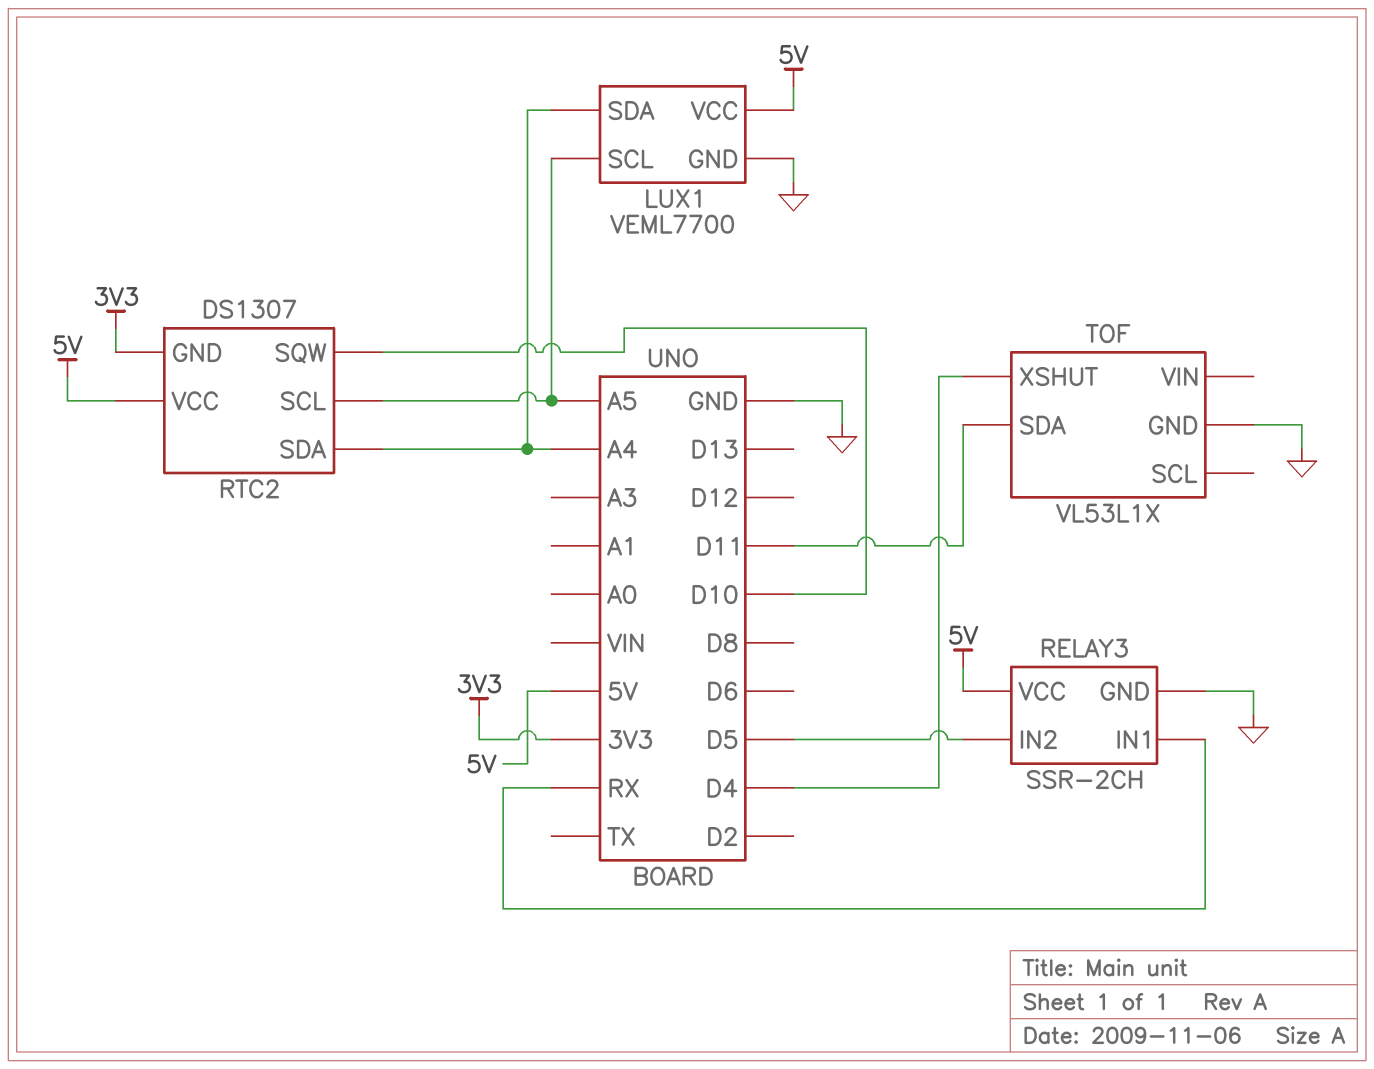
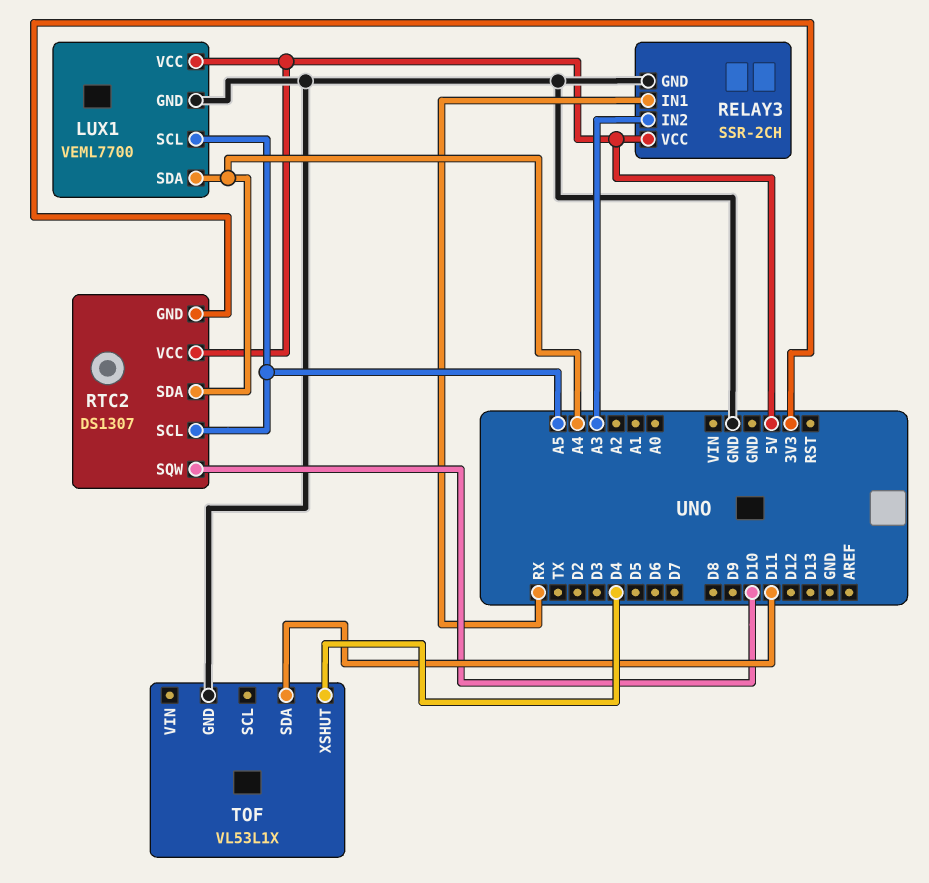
RELAY3 pin IN2: D5 -> A3

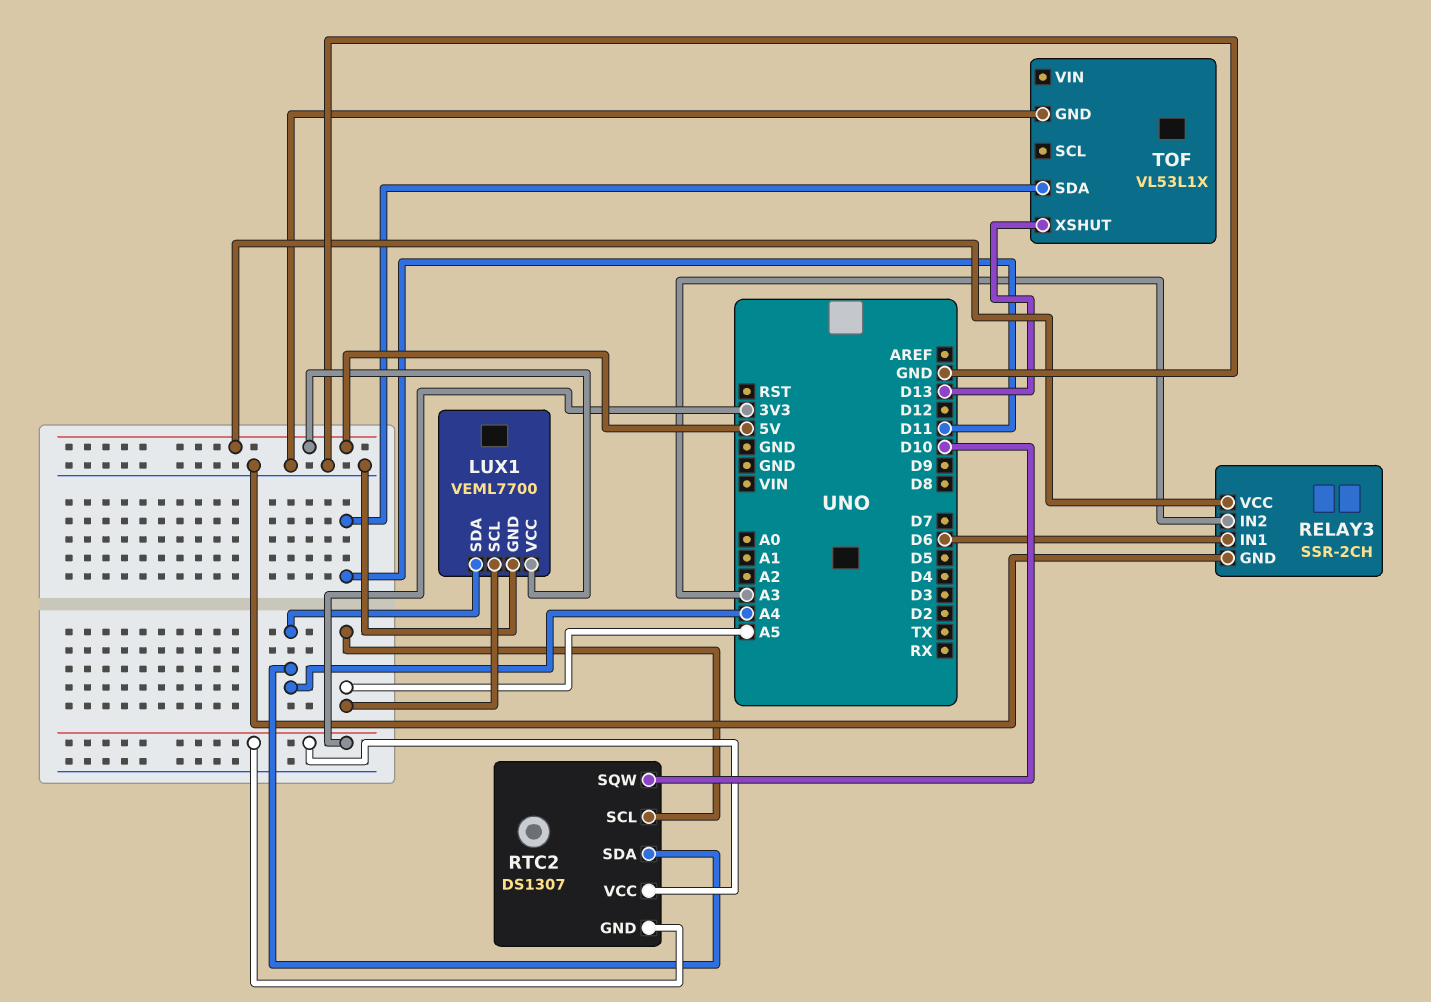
RELAY3 pin IN1: RX -> D6
RTC2 pin VCC: 5V -> 3V3
TOF pin XSHUT: D4 -> D13

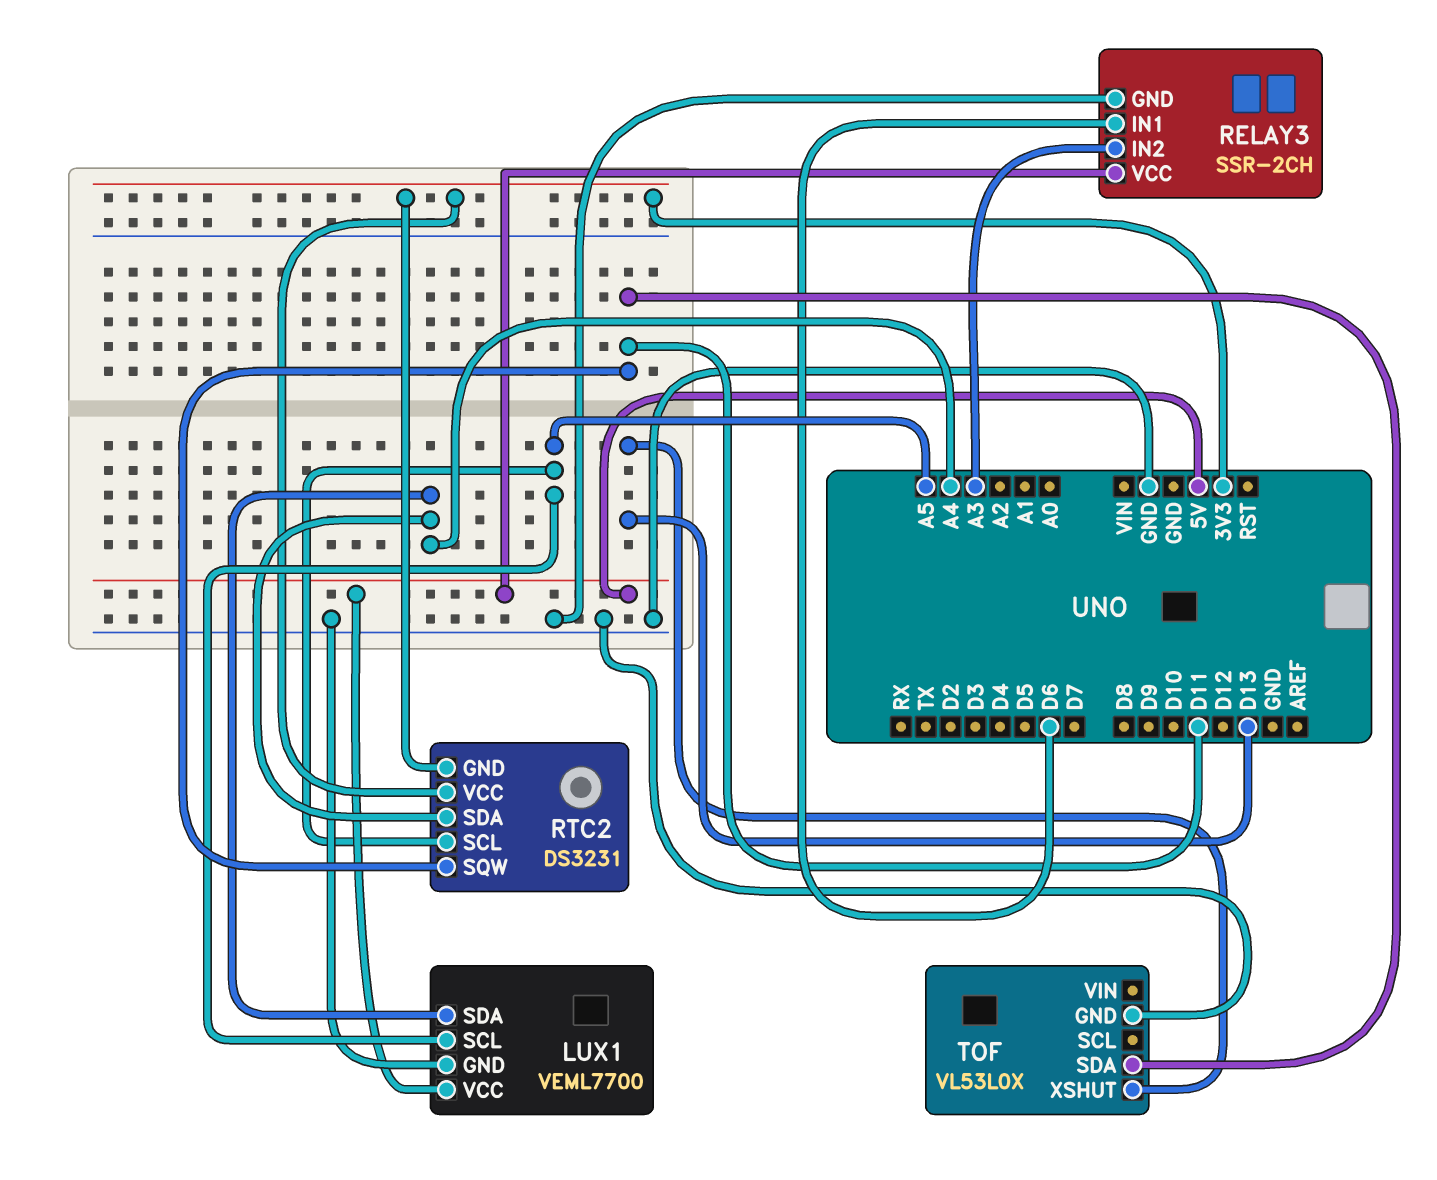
RTC2: DS1307 -> DS3231
RTC2 pin SQW: D10 -> D11
TOF: VL53L1X -> VL53L0X

